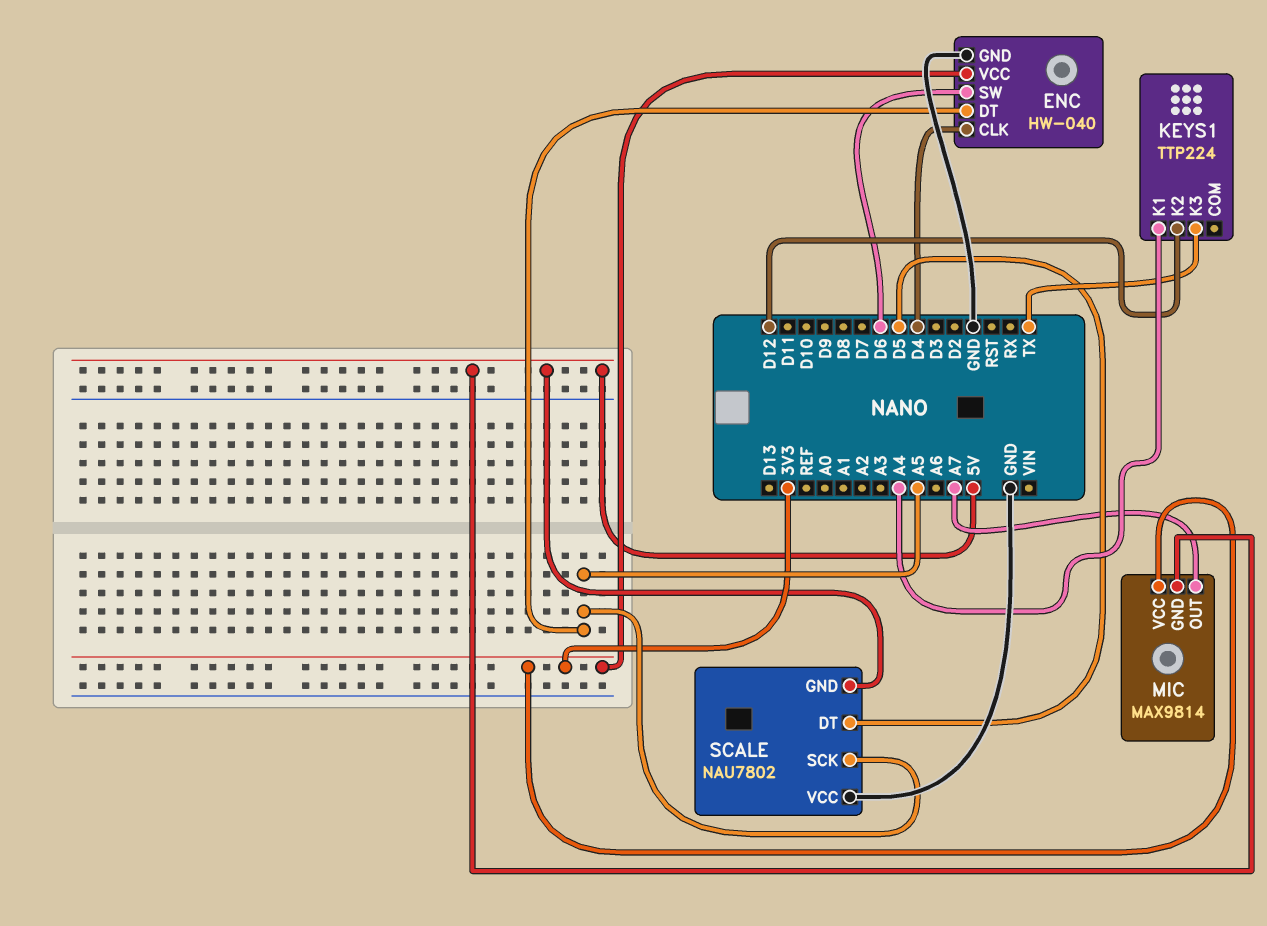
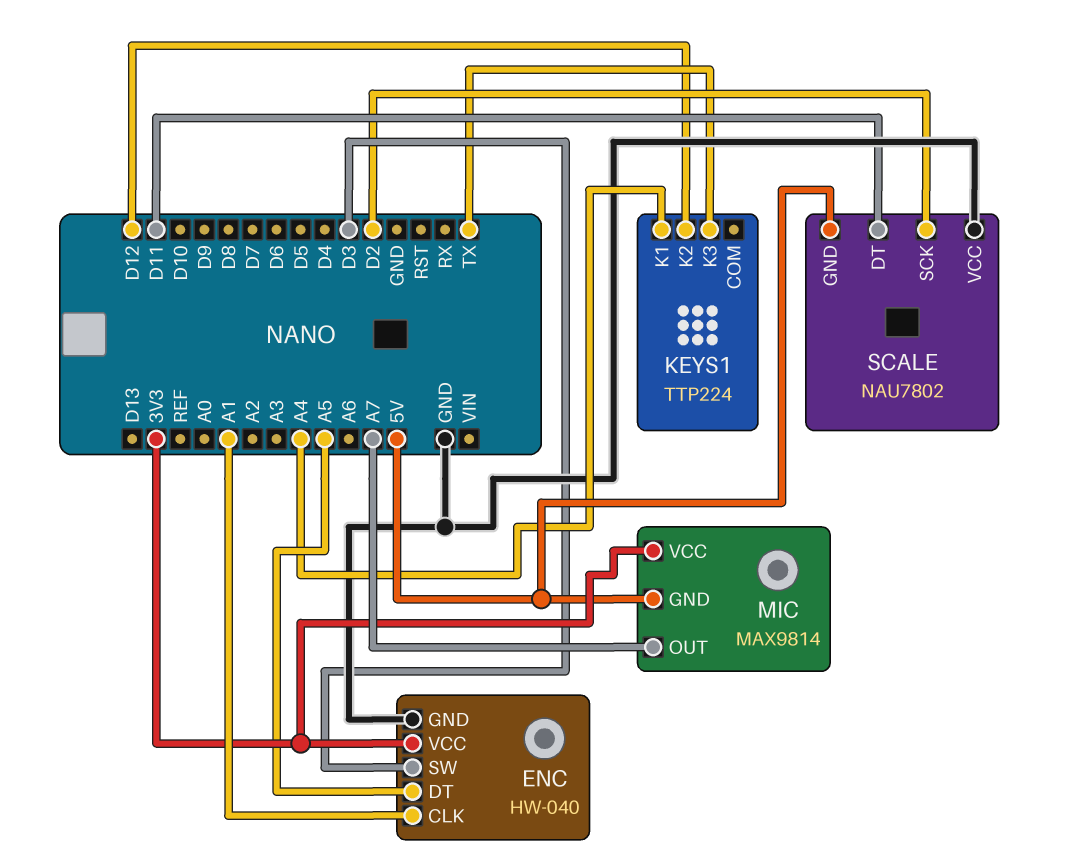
ENC pin CLK: D4 -> A1
ENC pin SW: D6 -> D3
SCALE pin DT: D5 -> D11
SCALE pin SCK: A5 -> D2

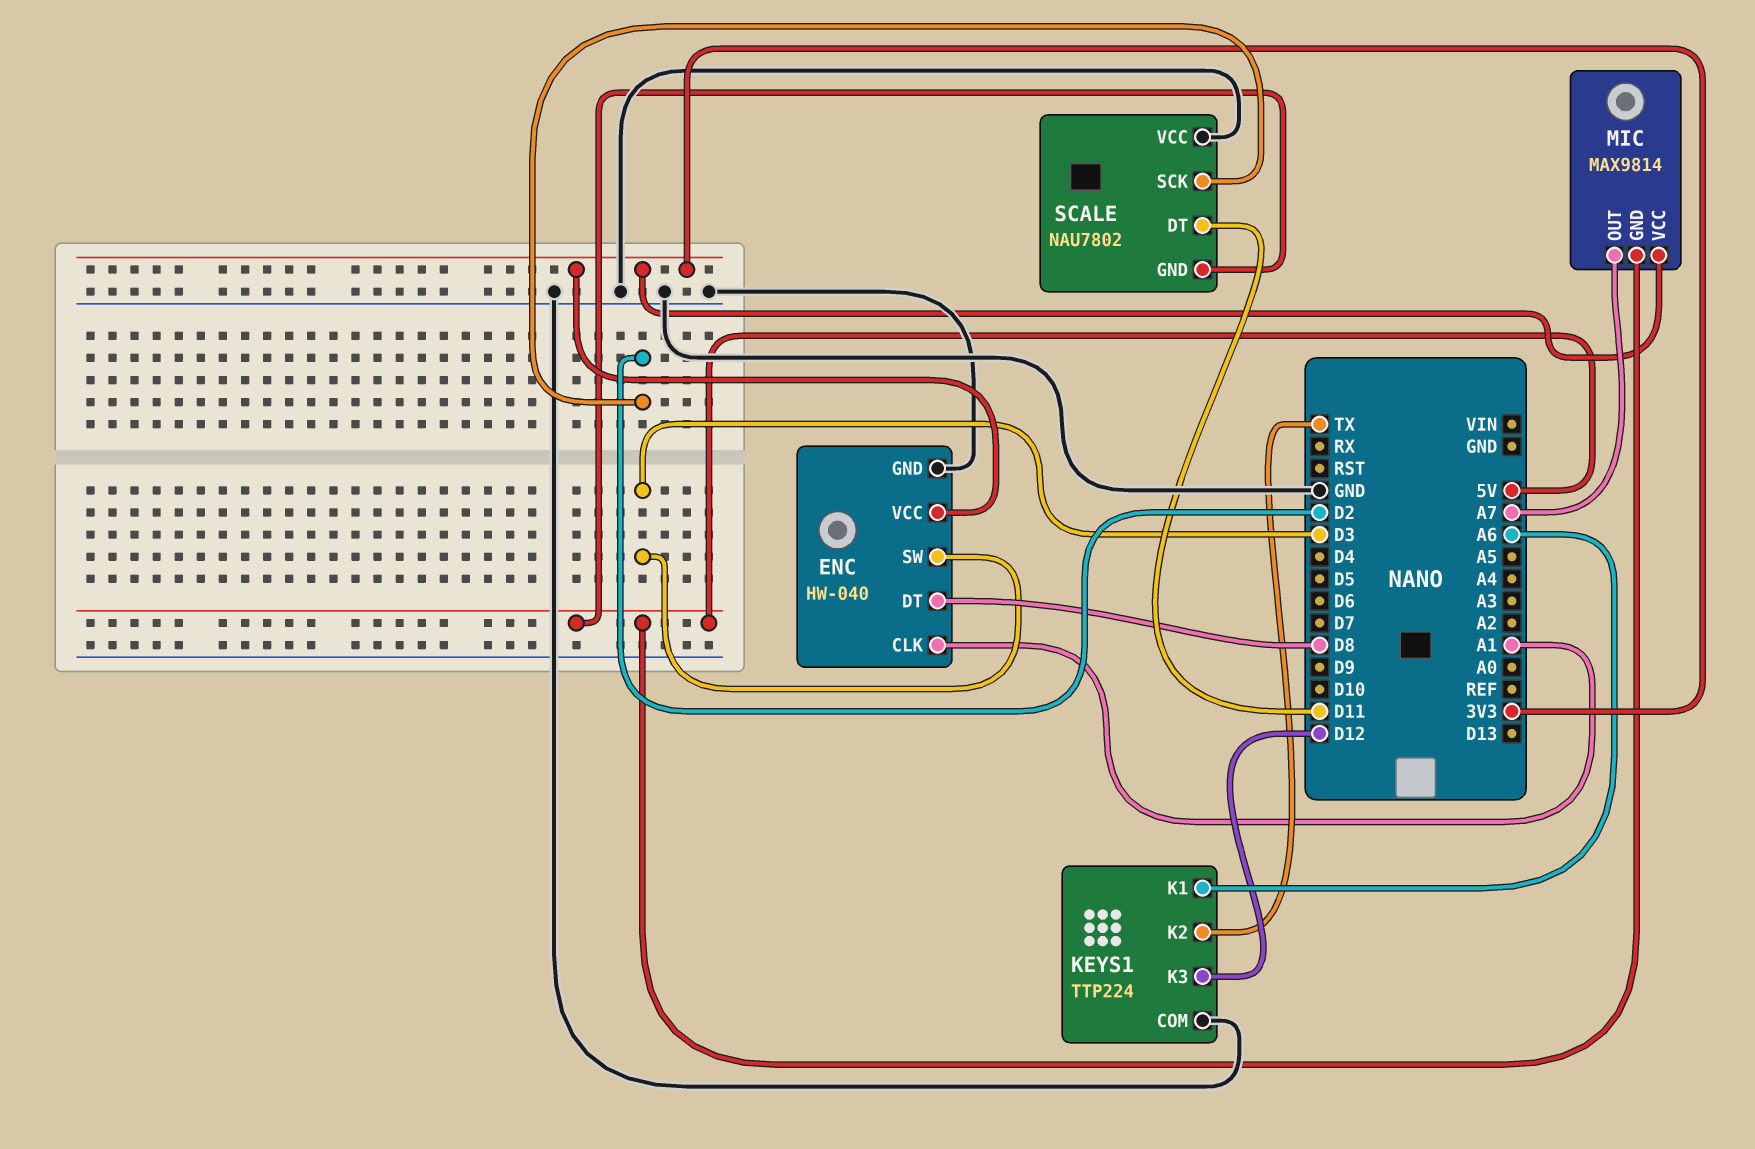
ENC pin DT: A5 -> D8
KEYS1 pin COM: none -> GND
KEYS1 pin K1: A4 -> A6
KEYS1 pin K2: D12 -> TX
KEYS1 pin K3: TX -> D12

